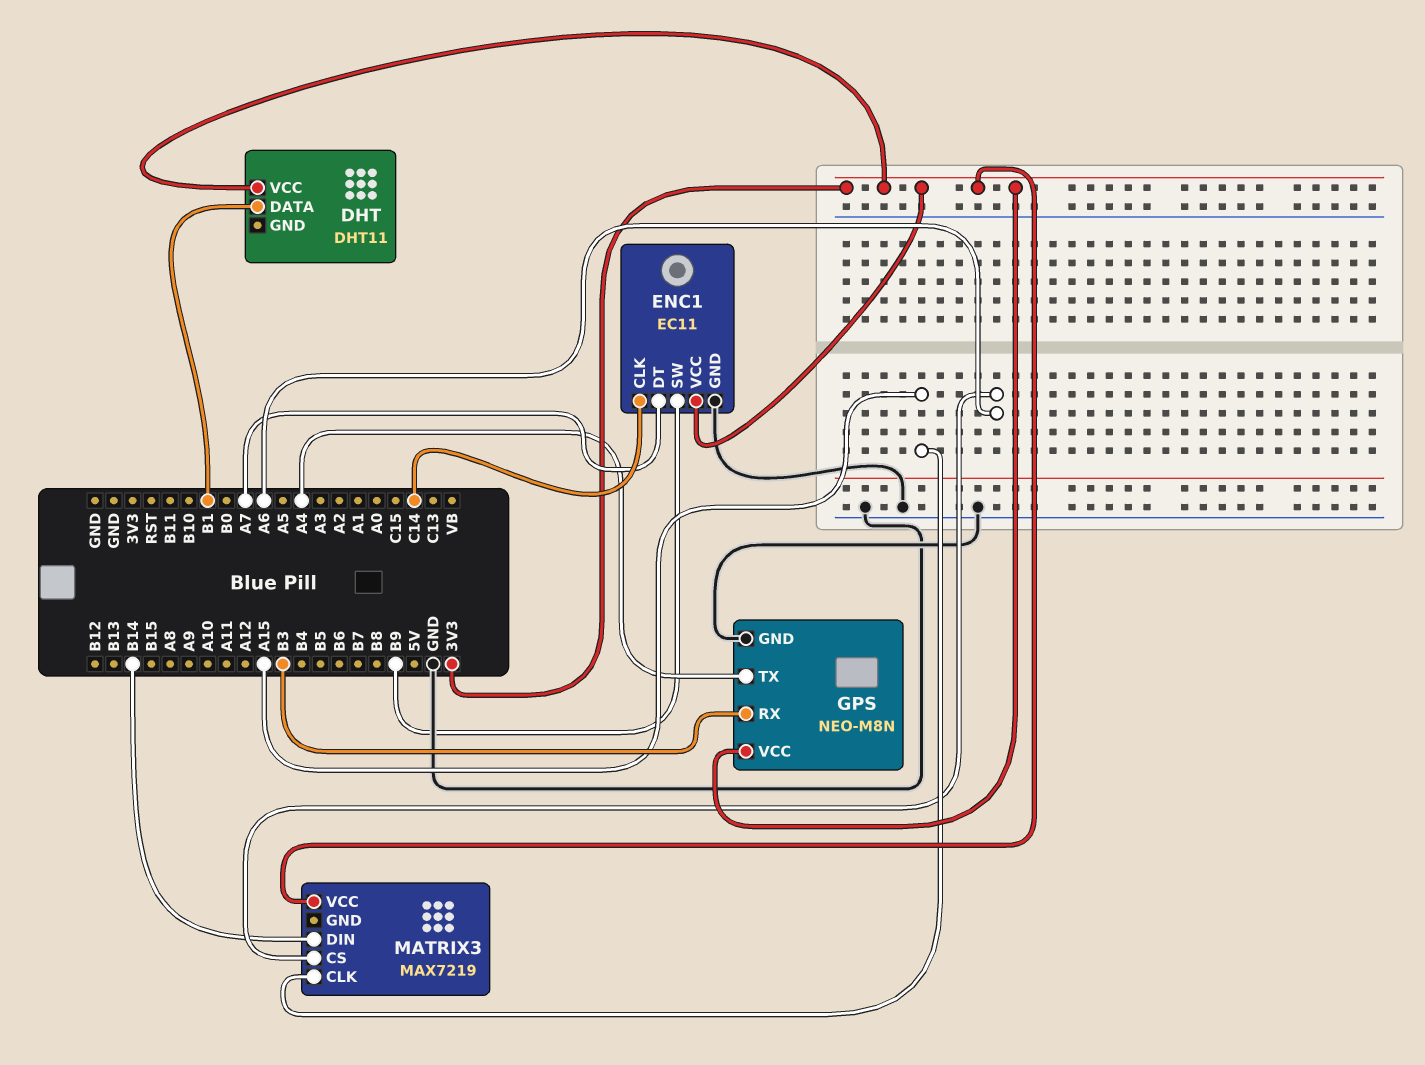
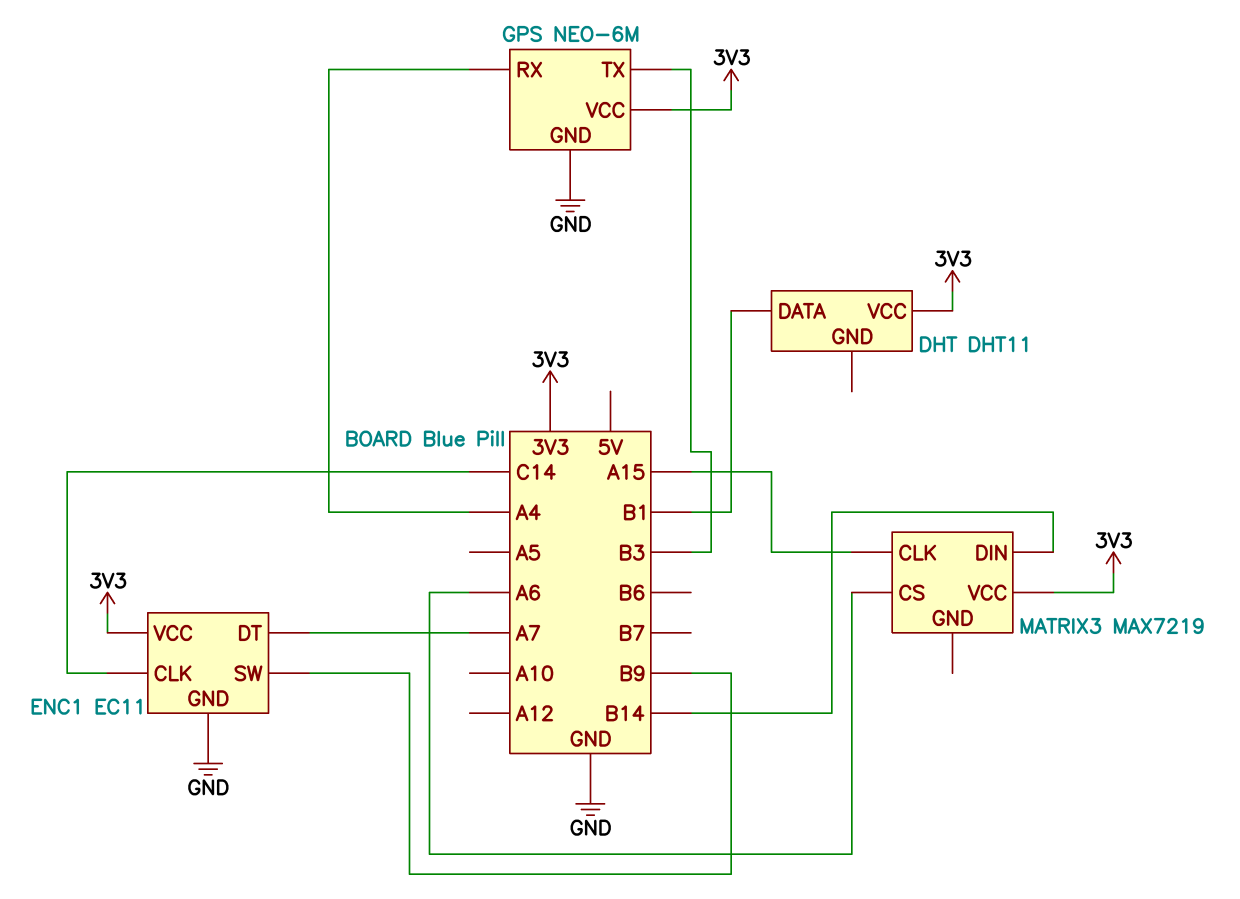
GPS: NEO-M8N -> NEO-6M
GPS pin RX: B3 -> A4
GPS pin TX: A4 -> B3

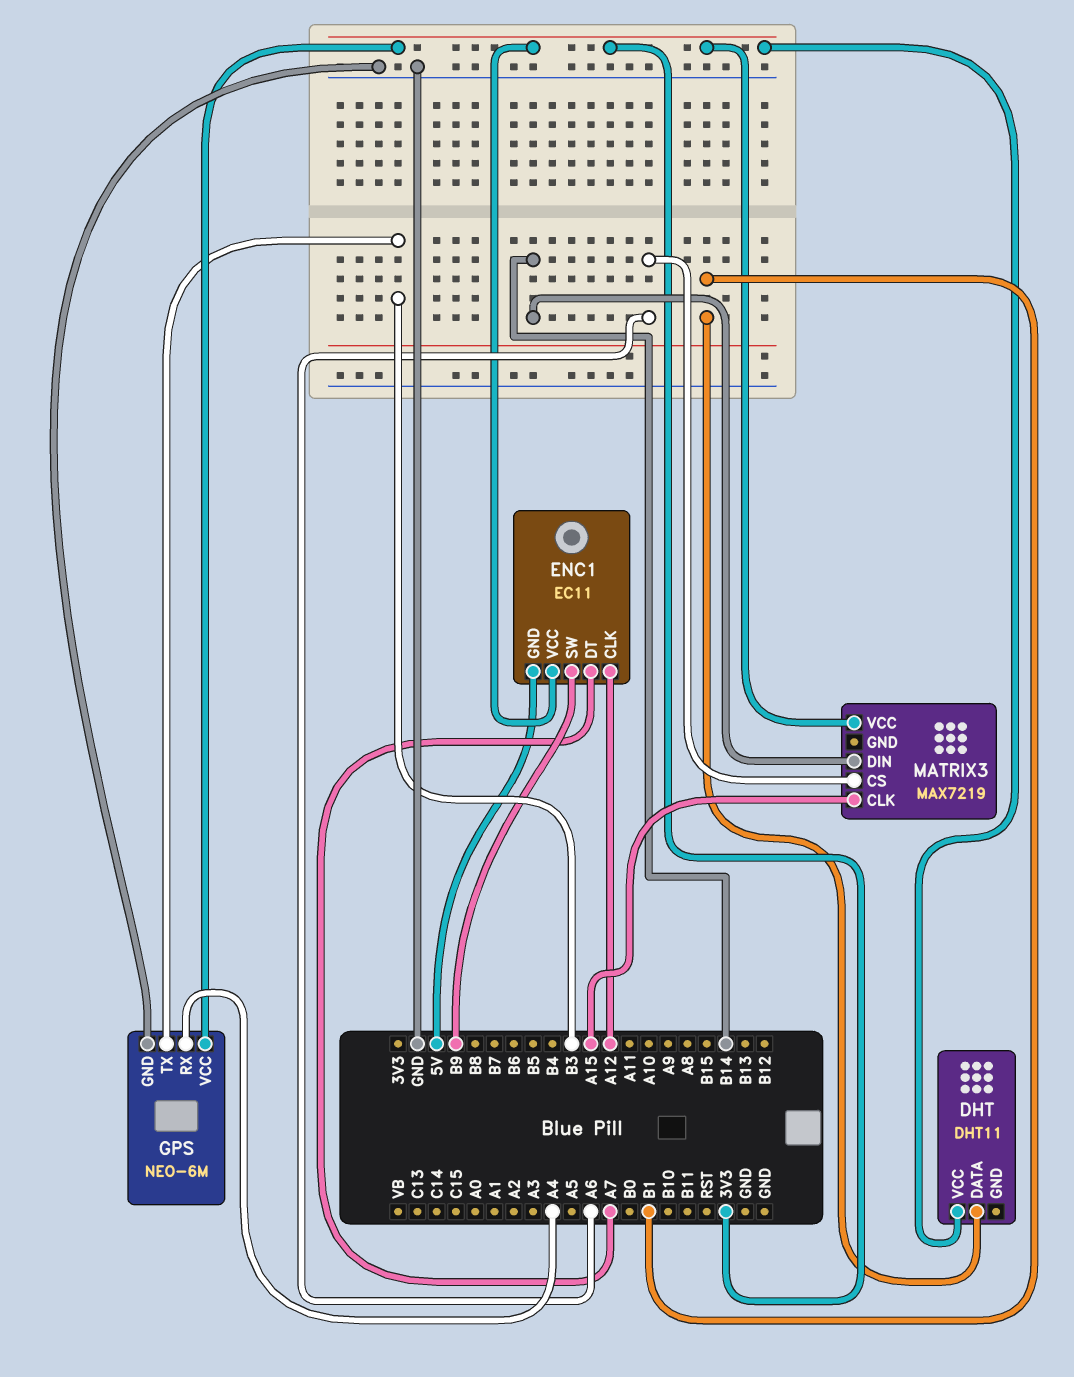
ENC1 pin CLK: C14 -> A12
ENC1 pin GND: GND -> 5V

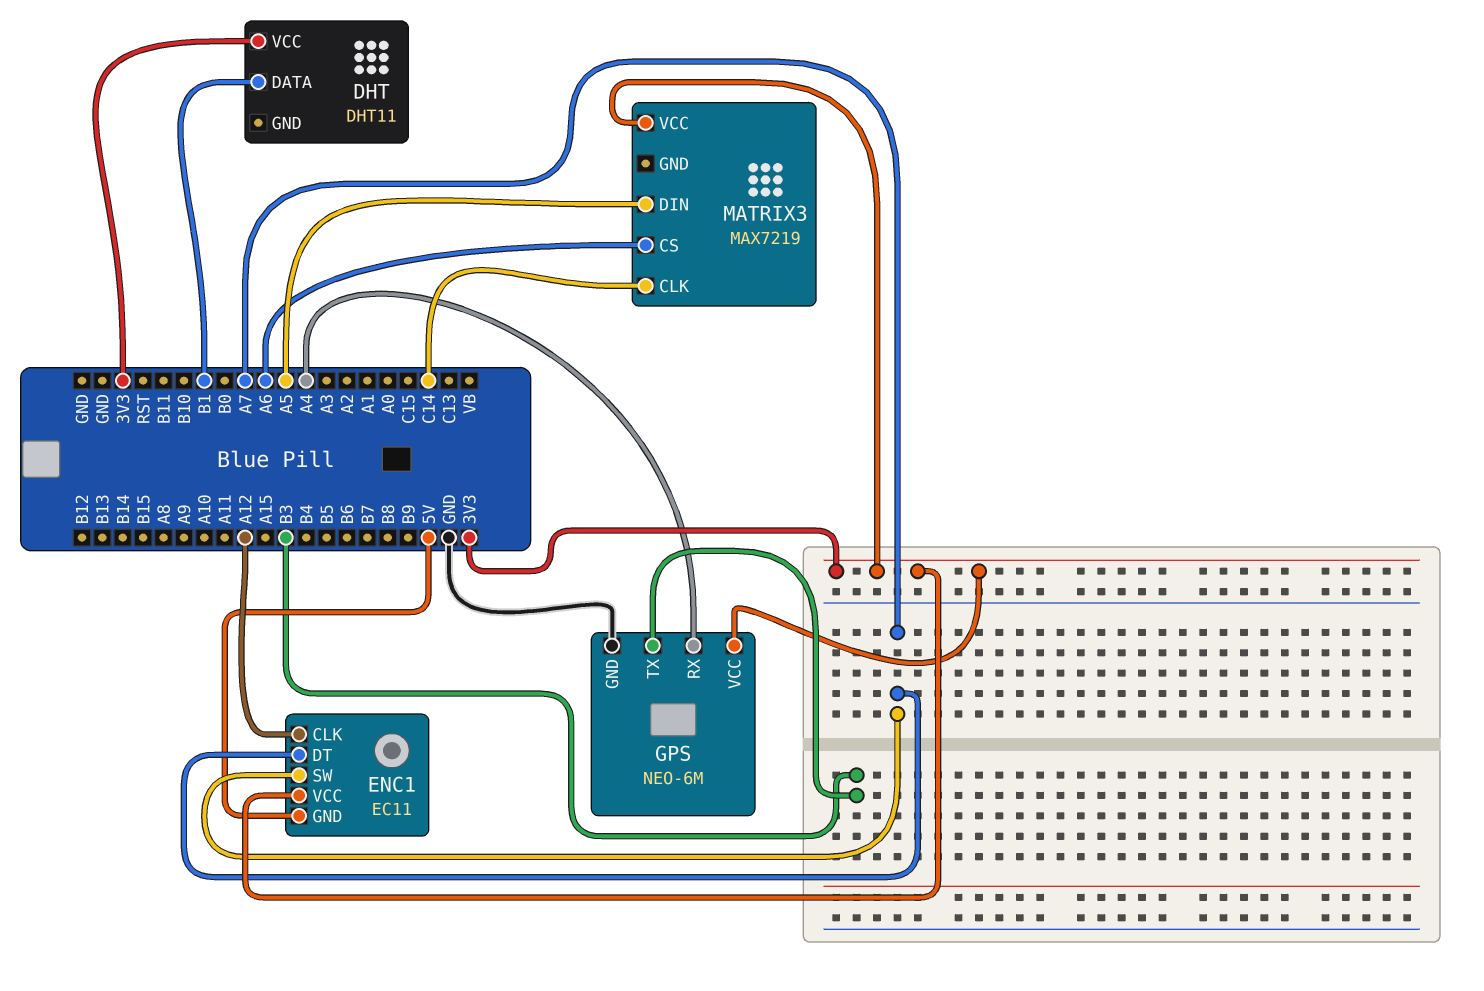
ENC1 pin SW: B9 -> A7
MATRIX3 pin CLK: A15 -> C14
MATRIX3 pin DIN: B14 -> A5

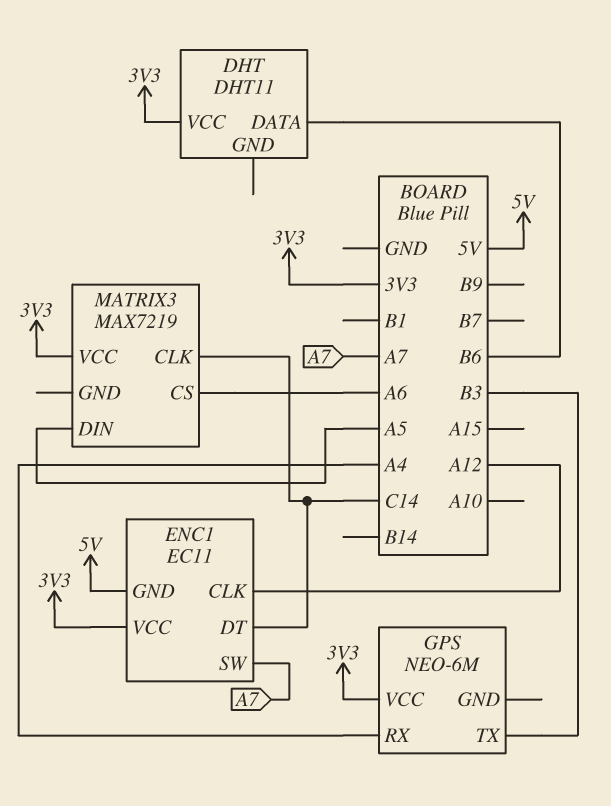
DHT pin DATA: B1 -> B6
ENC1 pin DT: A7 -> C14
GPS pin GND: GND -> none

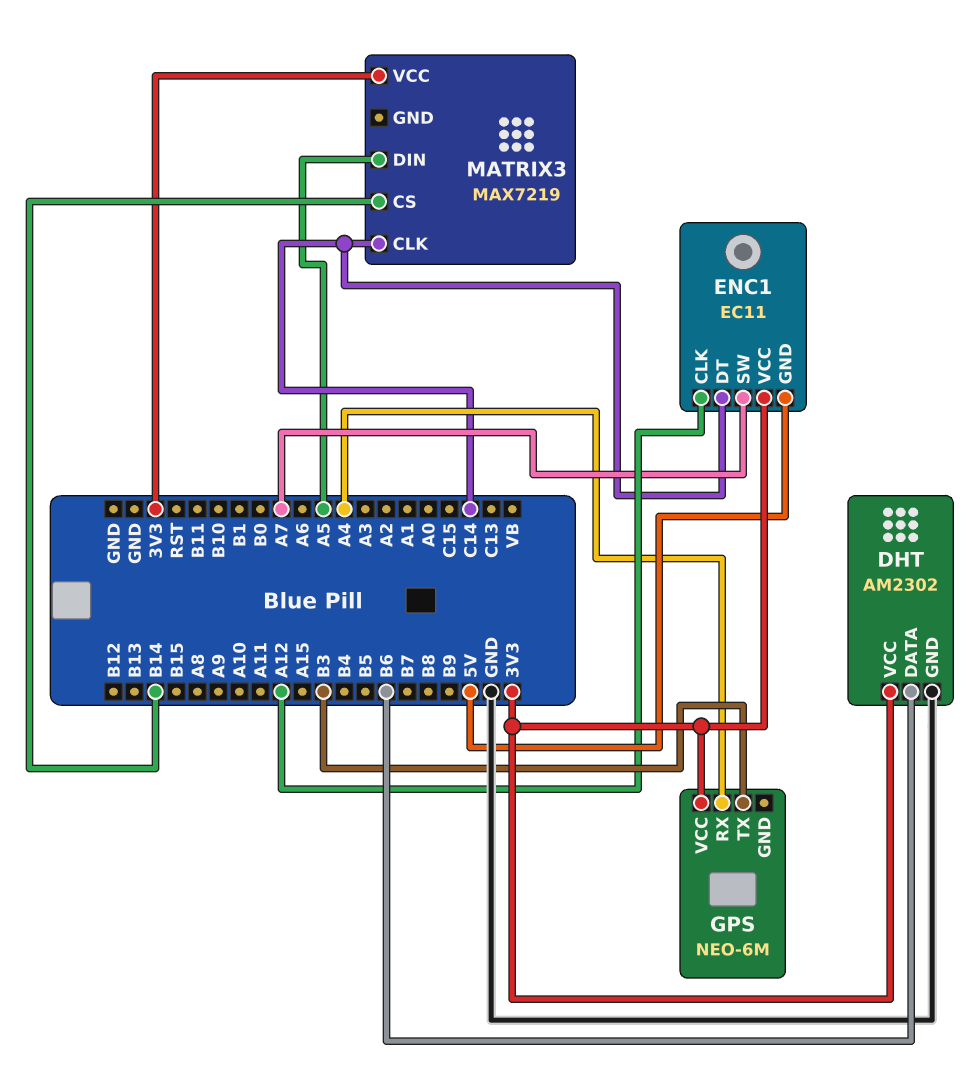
DHT: DHT11 -> AM2302
DHT pin GND: none -> GND
MATRIX3 pin CS: A6 -> B14

